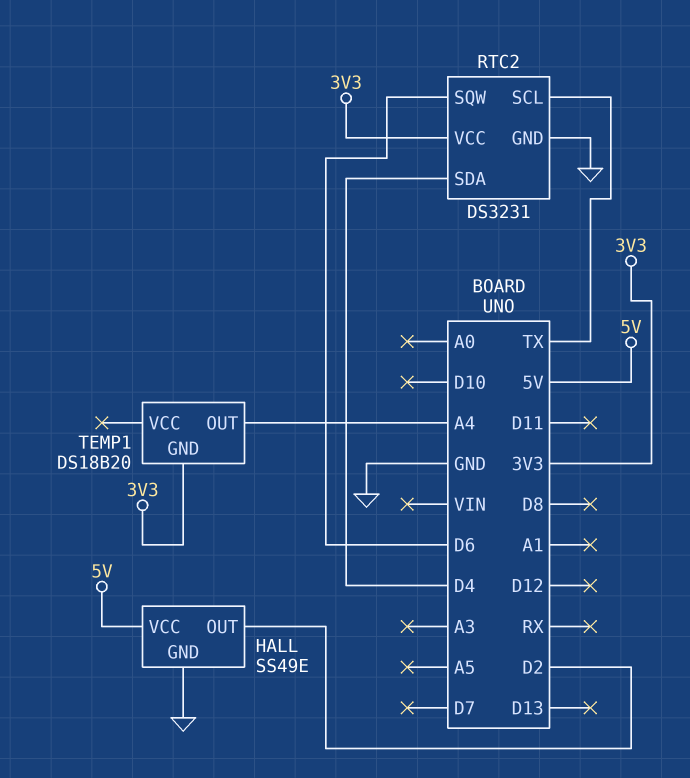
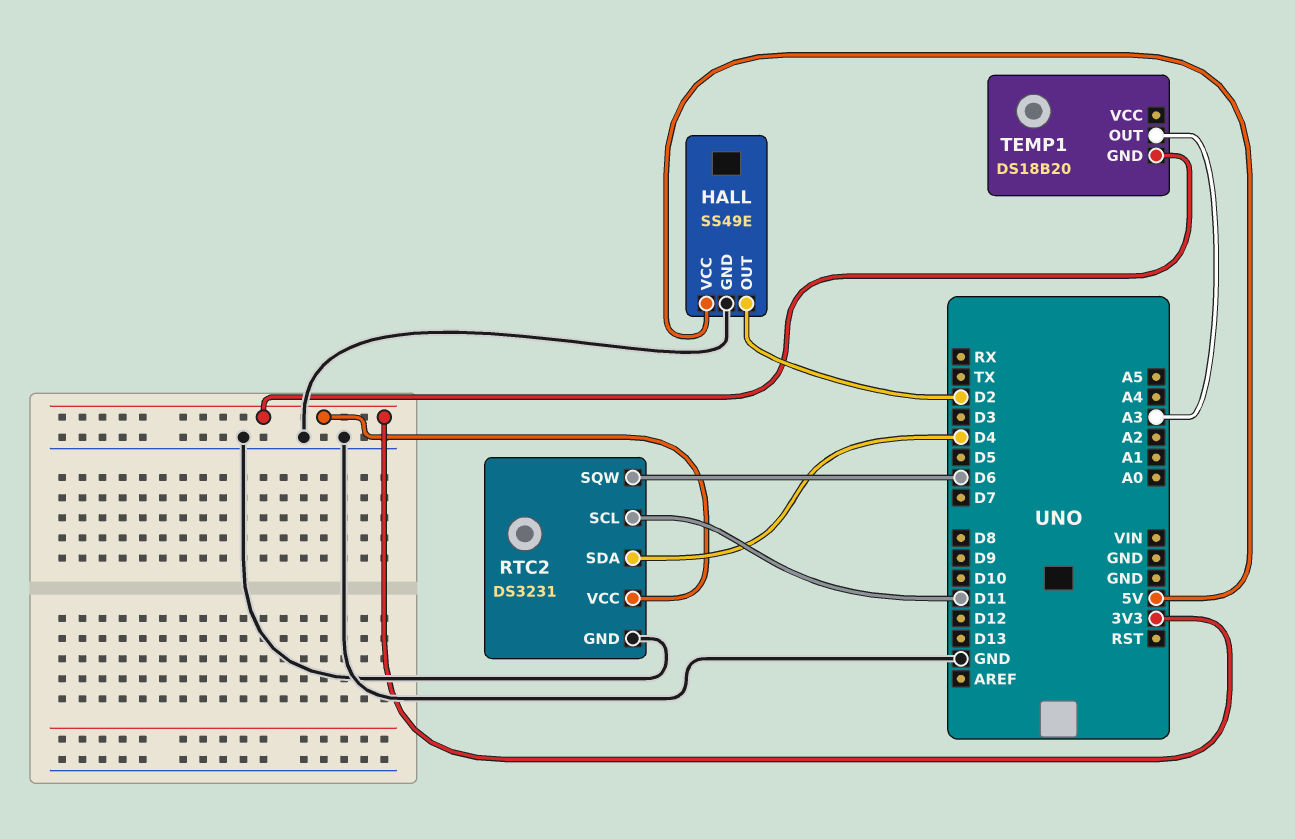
RTC2 pin SCL: TX -> D11
TEMP1 pin OUT: A4 -> A3

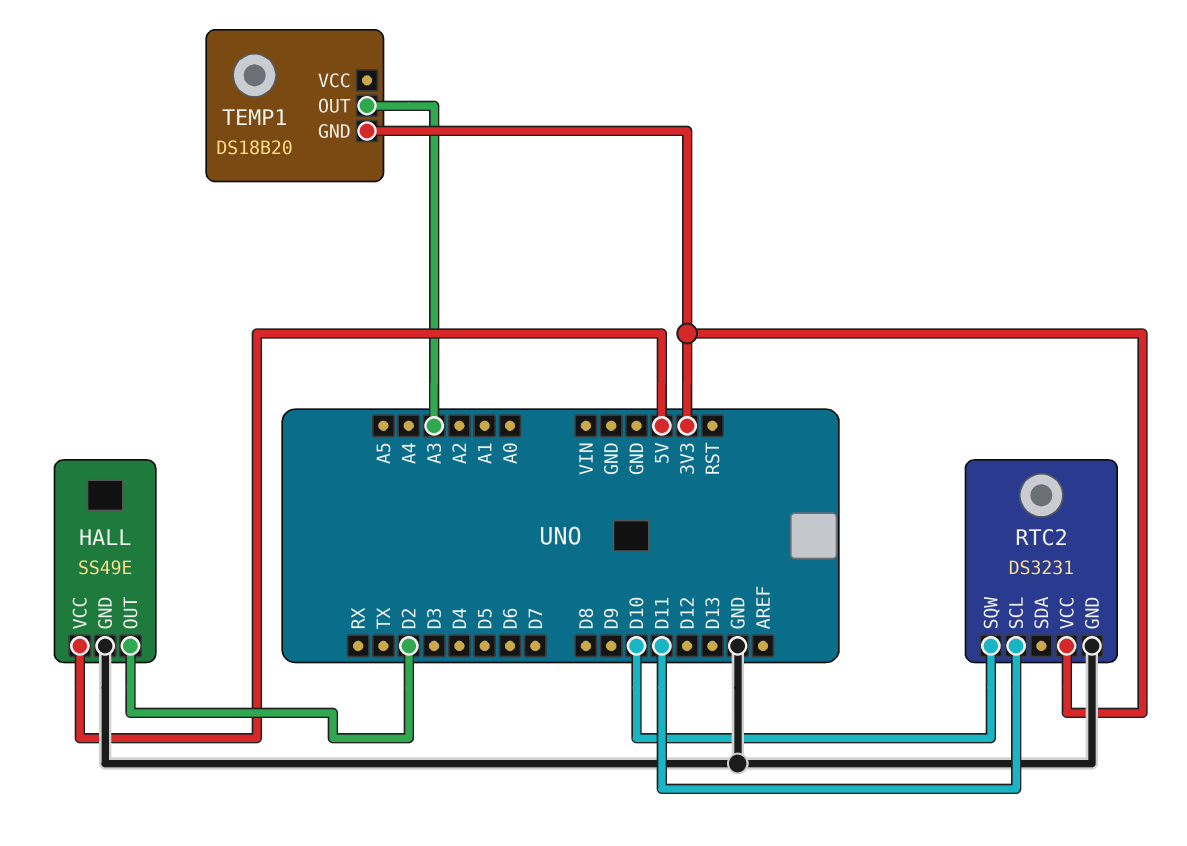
RTC2 pin SDA: D4 -> none
RTC2 pin SQW: D6 -> D10

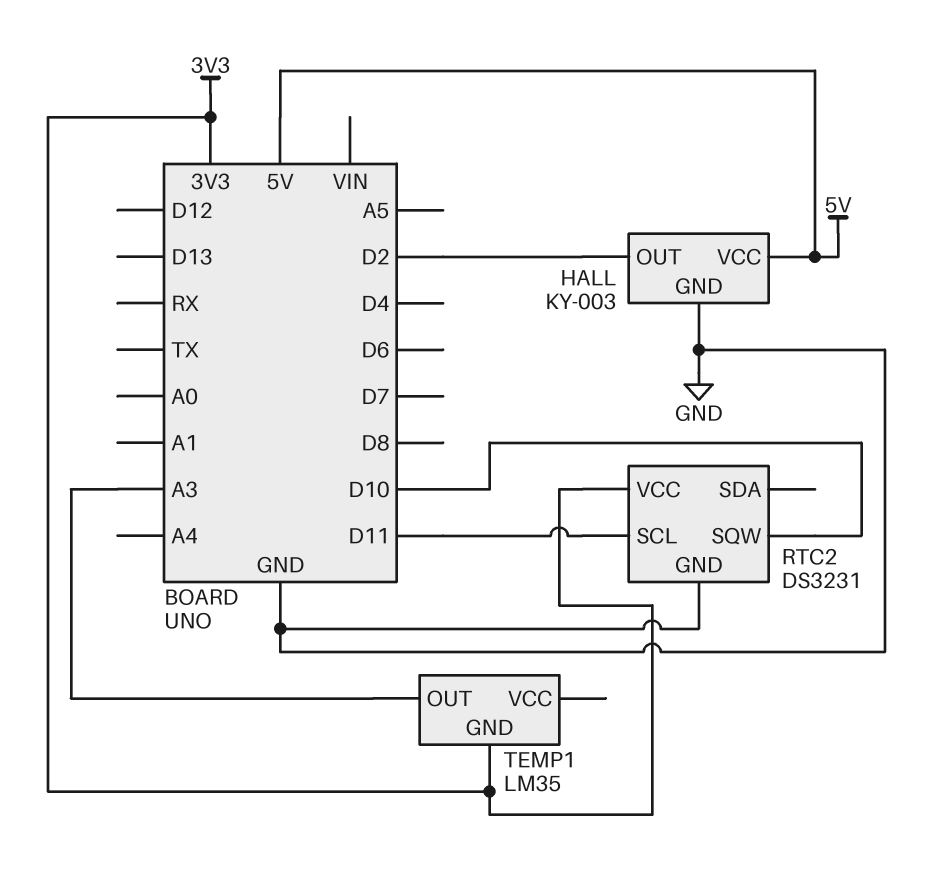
HALL: SS49E -> KY-003
TEMP1: DS18B20 -> LM35

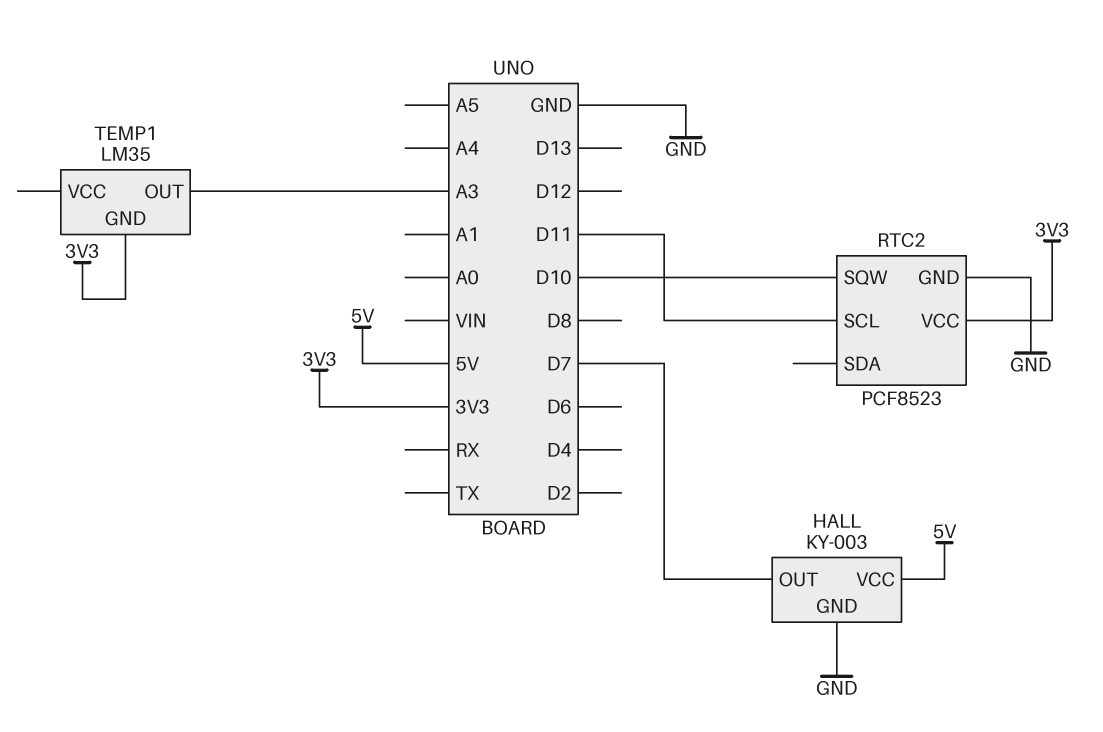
HALL pin OUT: D2 -> D7
RTC2: DS3231 -> PCF8523

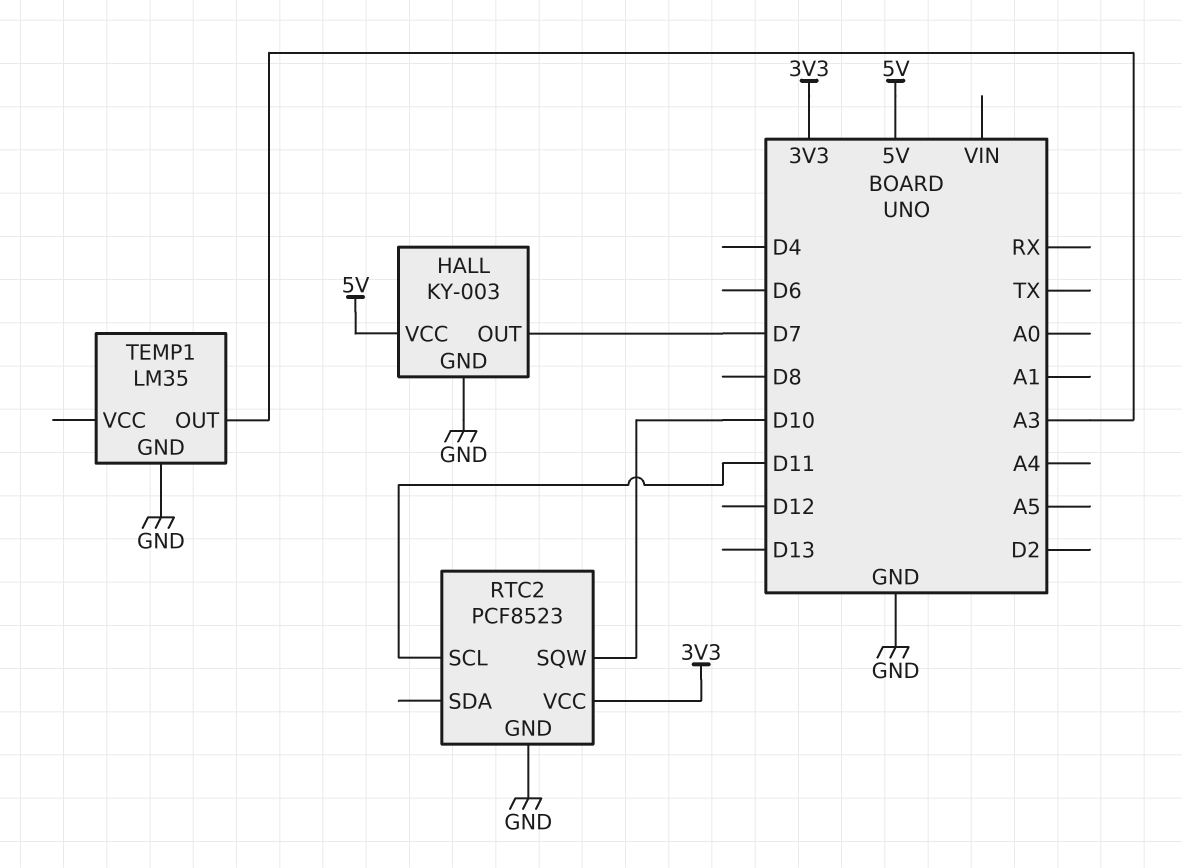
TEMP1 pin GND: 3V3 -> GND

